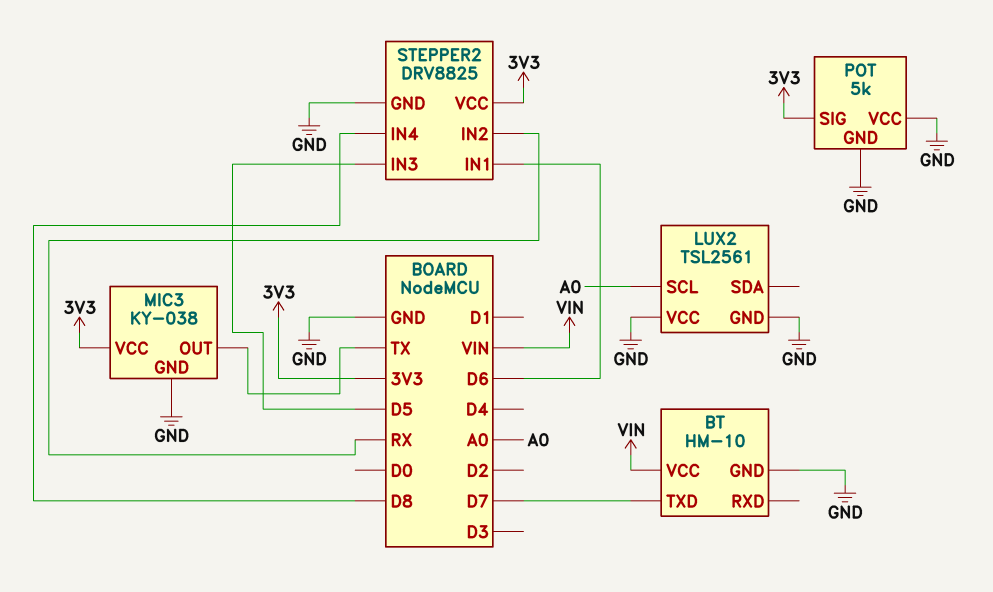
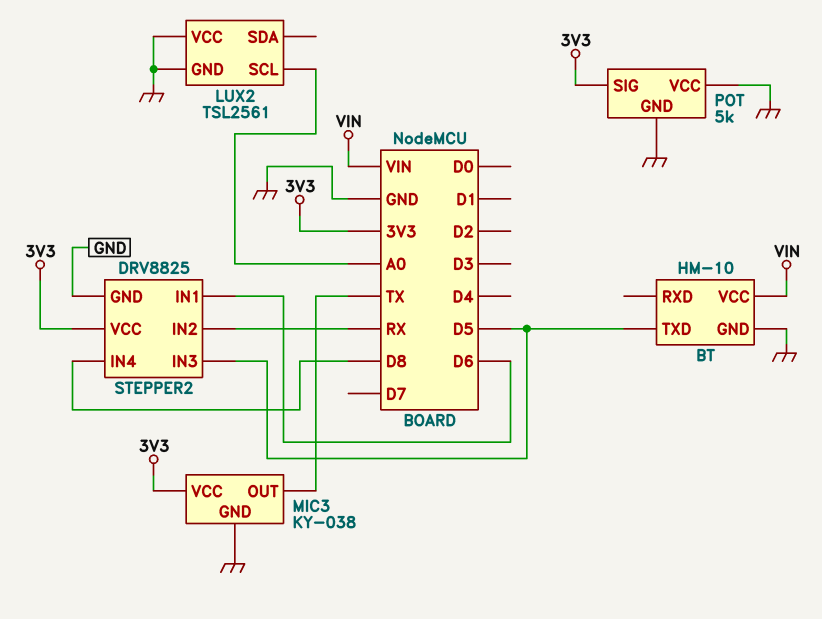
BT pin TXD: D7 -> D5

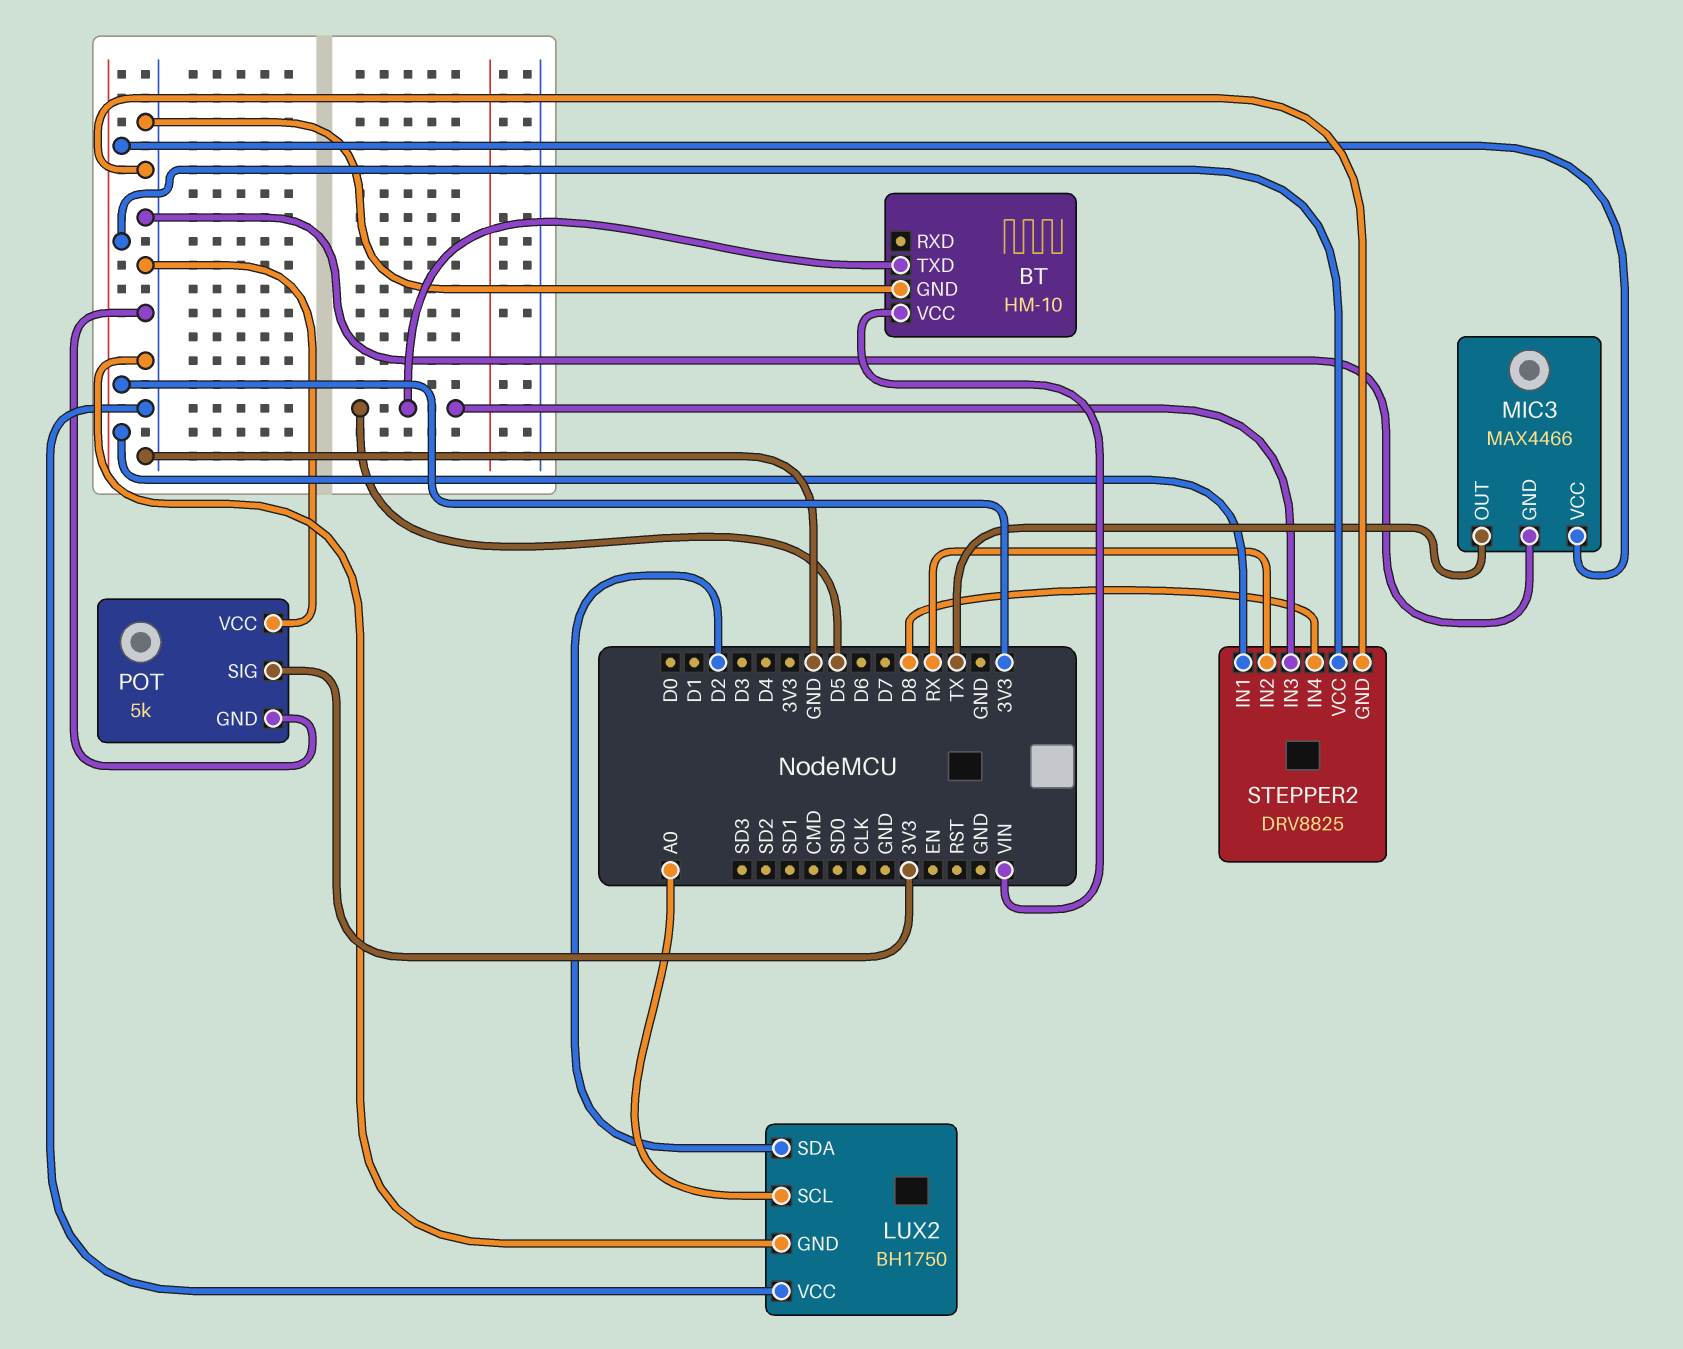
LUX2: TSL2561 -> BH1750
LUX2 pin SDA: none -> D2
MIC3: KY-038 -> MAX4466
STEPPER2 pin IN1: D6 -> 3V3

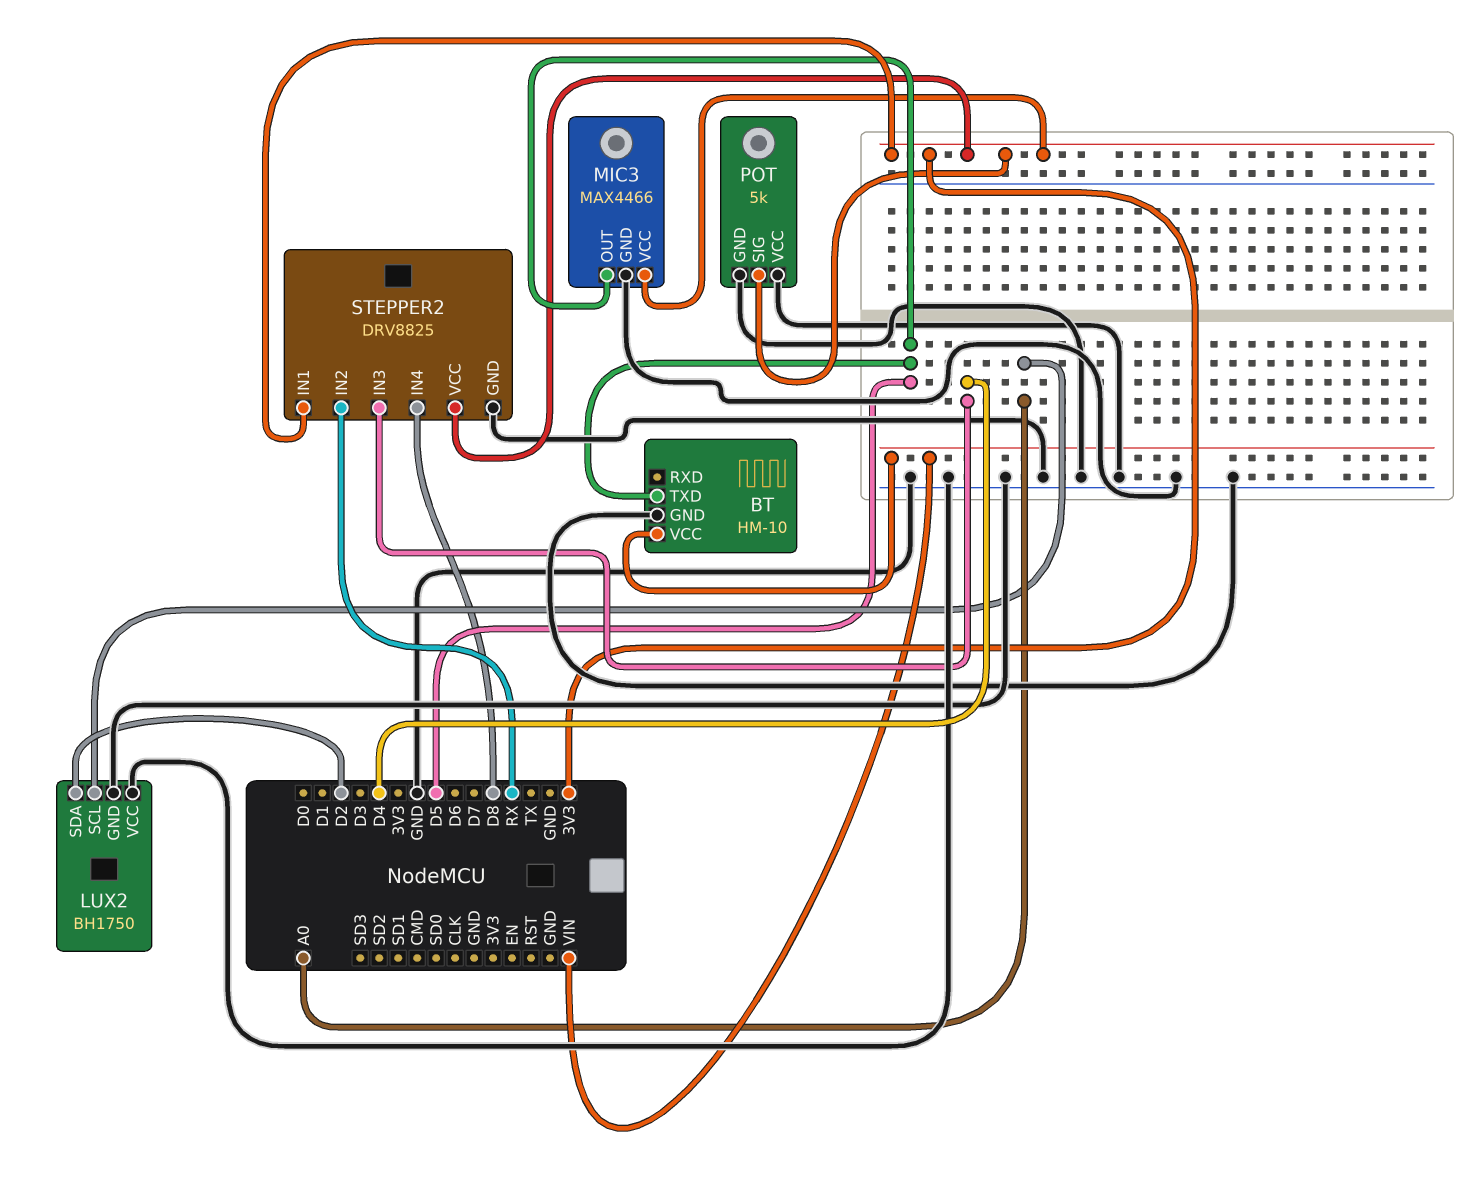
MIC3 pin OUT: TX -> D5
STEPPER2 pin IN3: D5 -> D4

